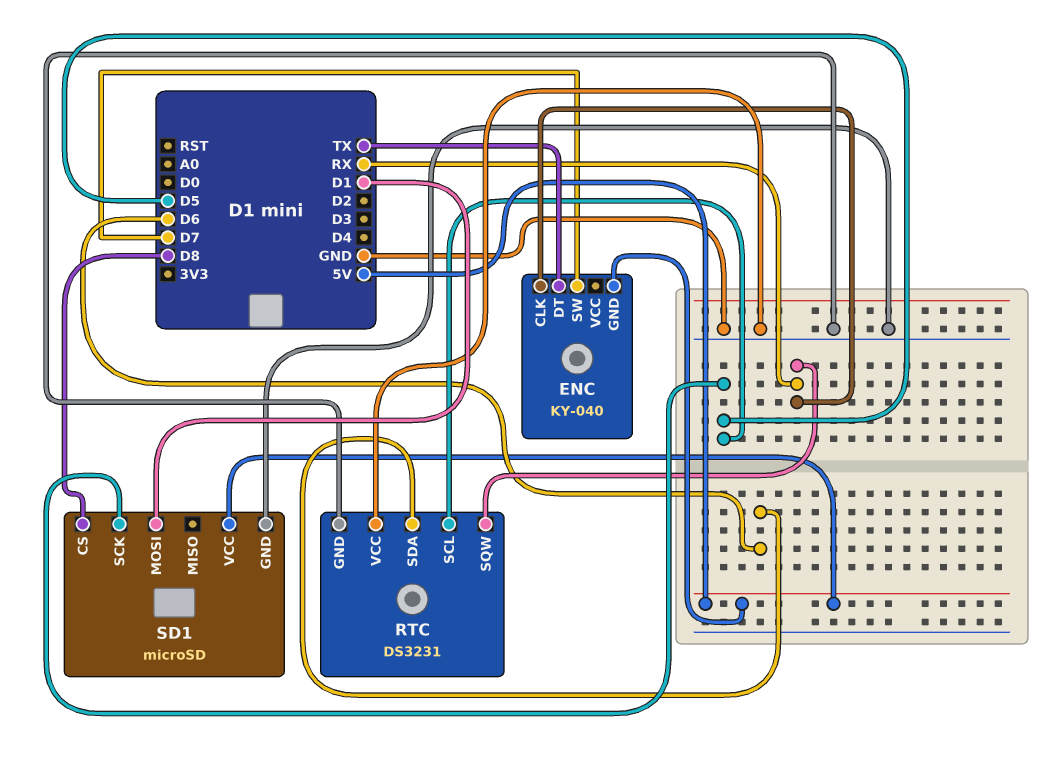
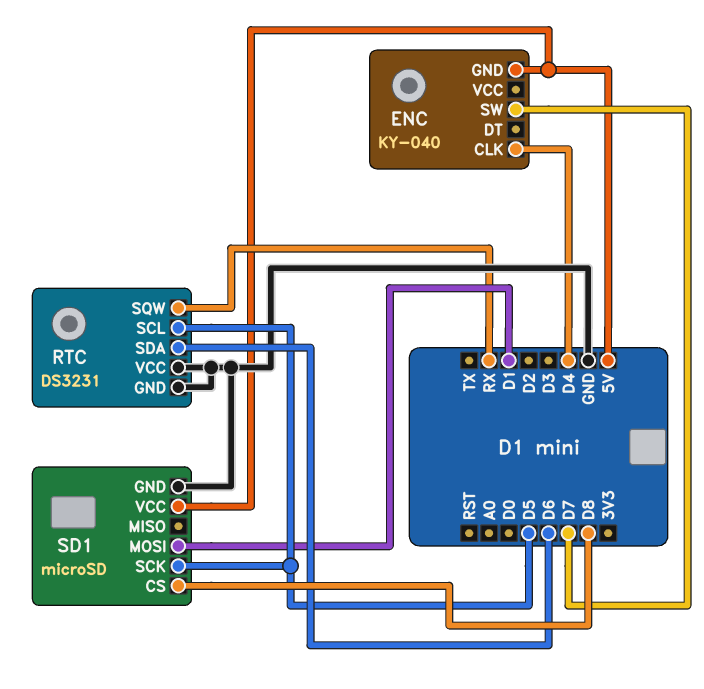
ENC pin CLK: RX -> D4
ENC pin DT: TX -> none

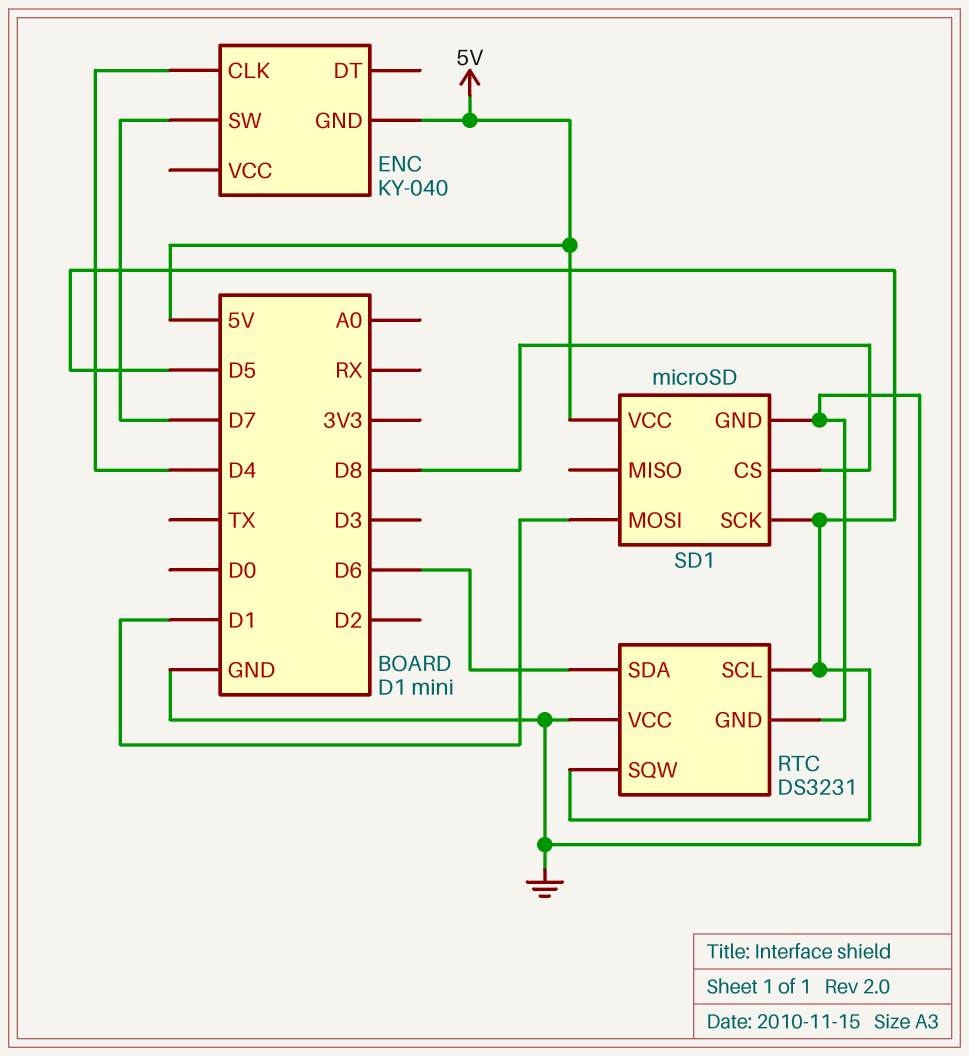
RTC pin SQW: RX -> D5

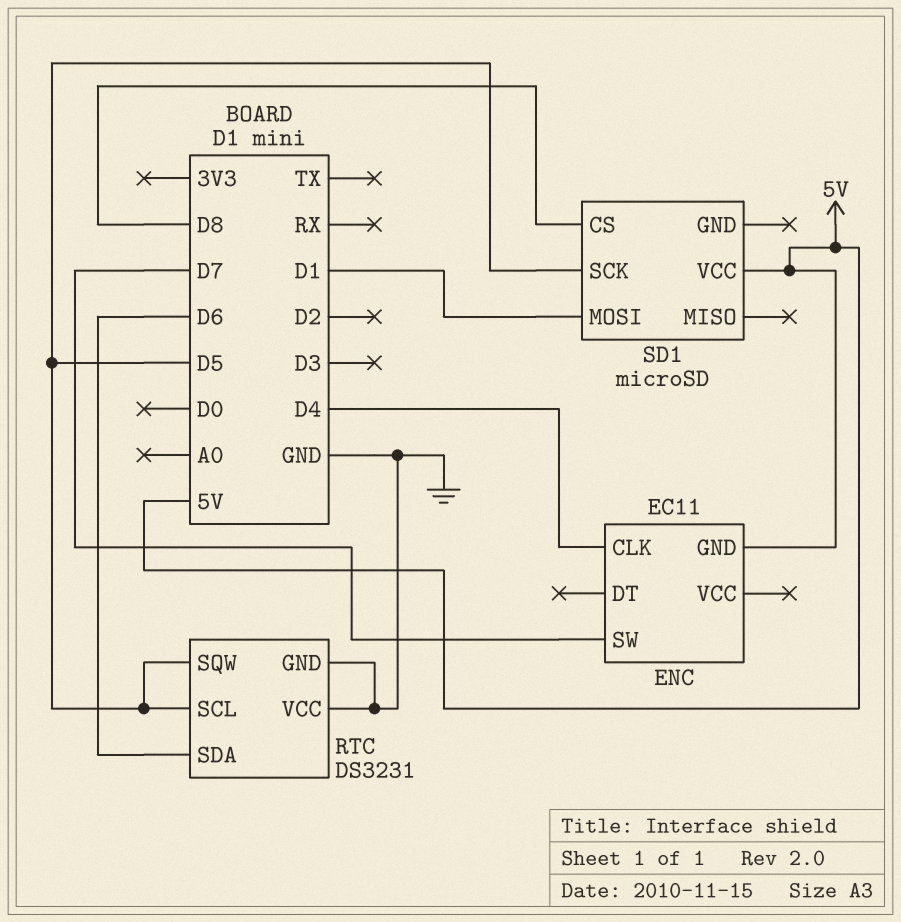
ENC: KY-040 -> EC11
SD1 pin GND: GND -> none

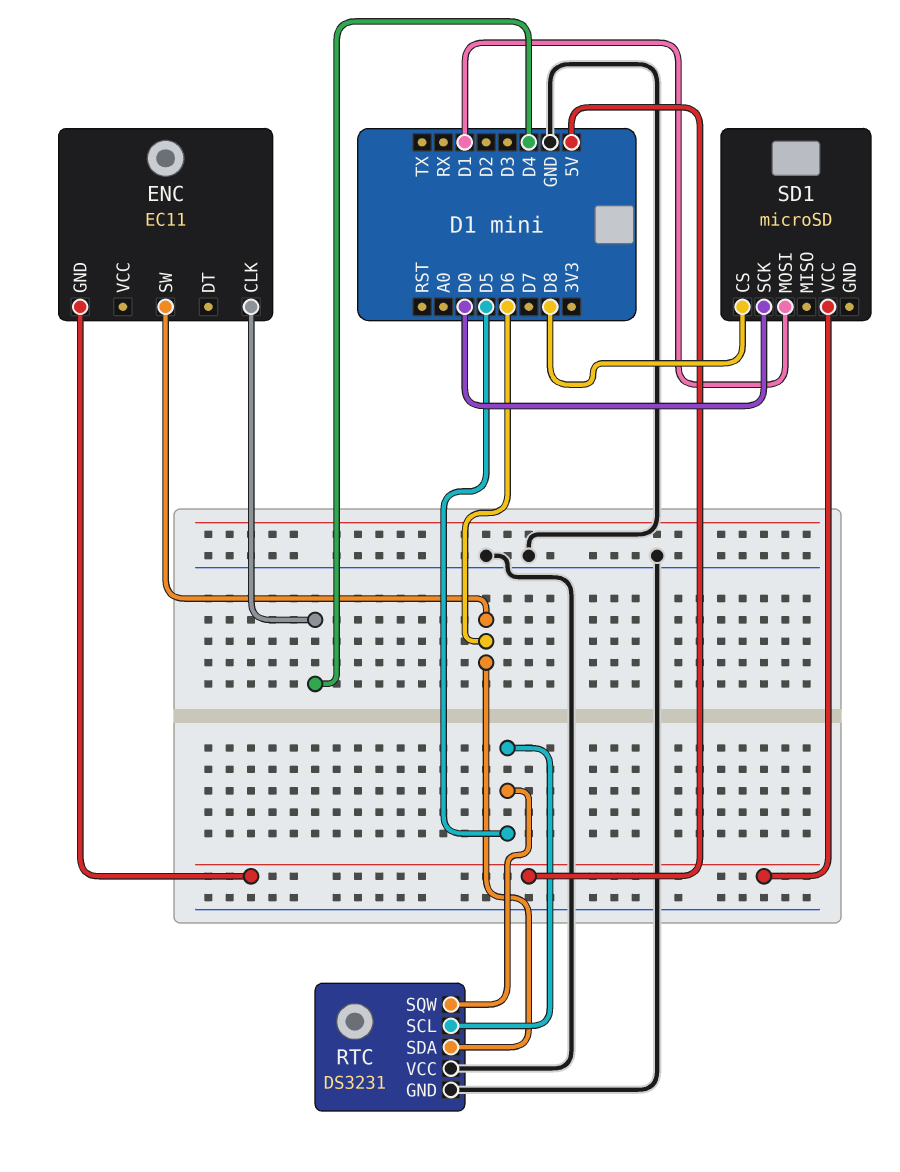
ENC pin SW: D7 -> D6
SD1 pin SCK: D5 -> D0

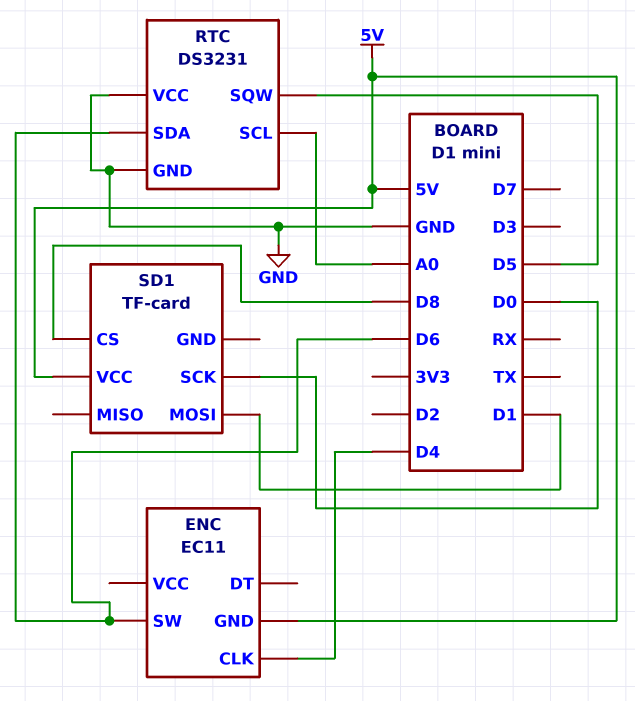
RTC pin SCL: D5 -> A0
SD1: microSD -> TF-card

